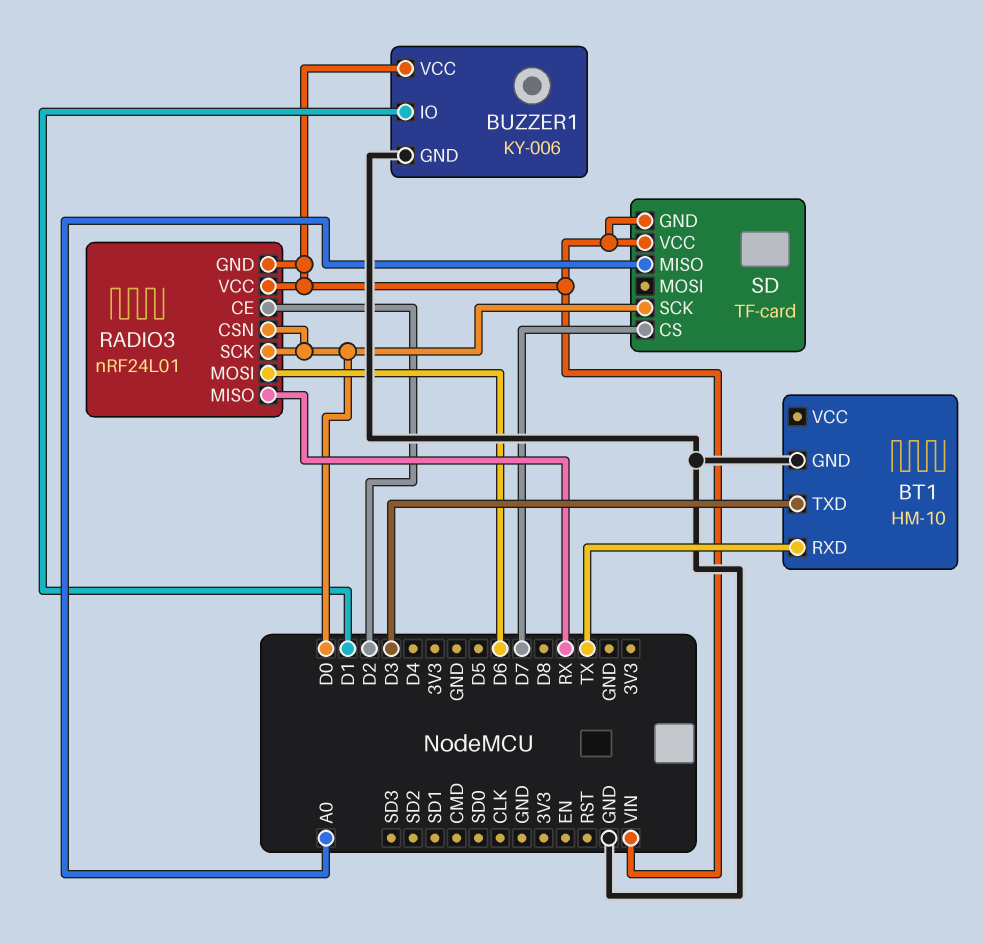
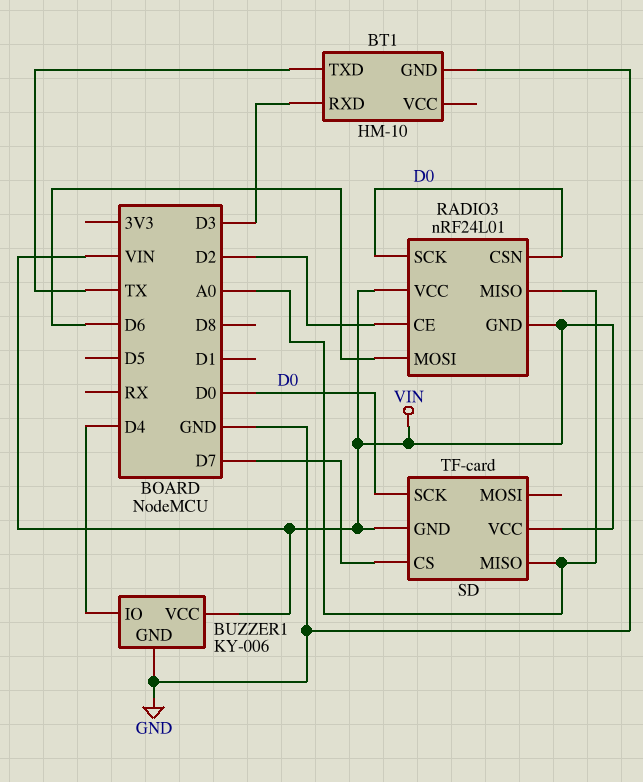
BT1 pin RXD: TX -> D3
BT1 pin TXD: D3 -> TX
BUZZER1 pin IO: D1 -> D4
RADIO3 pin MISO: RX -> A0

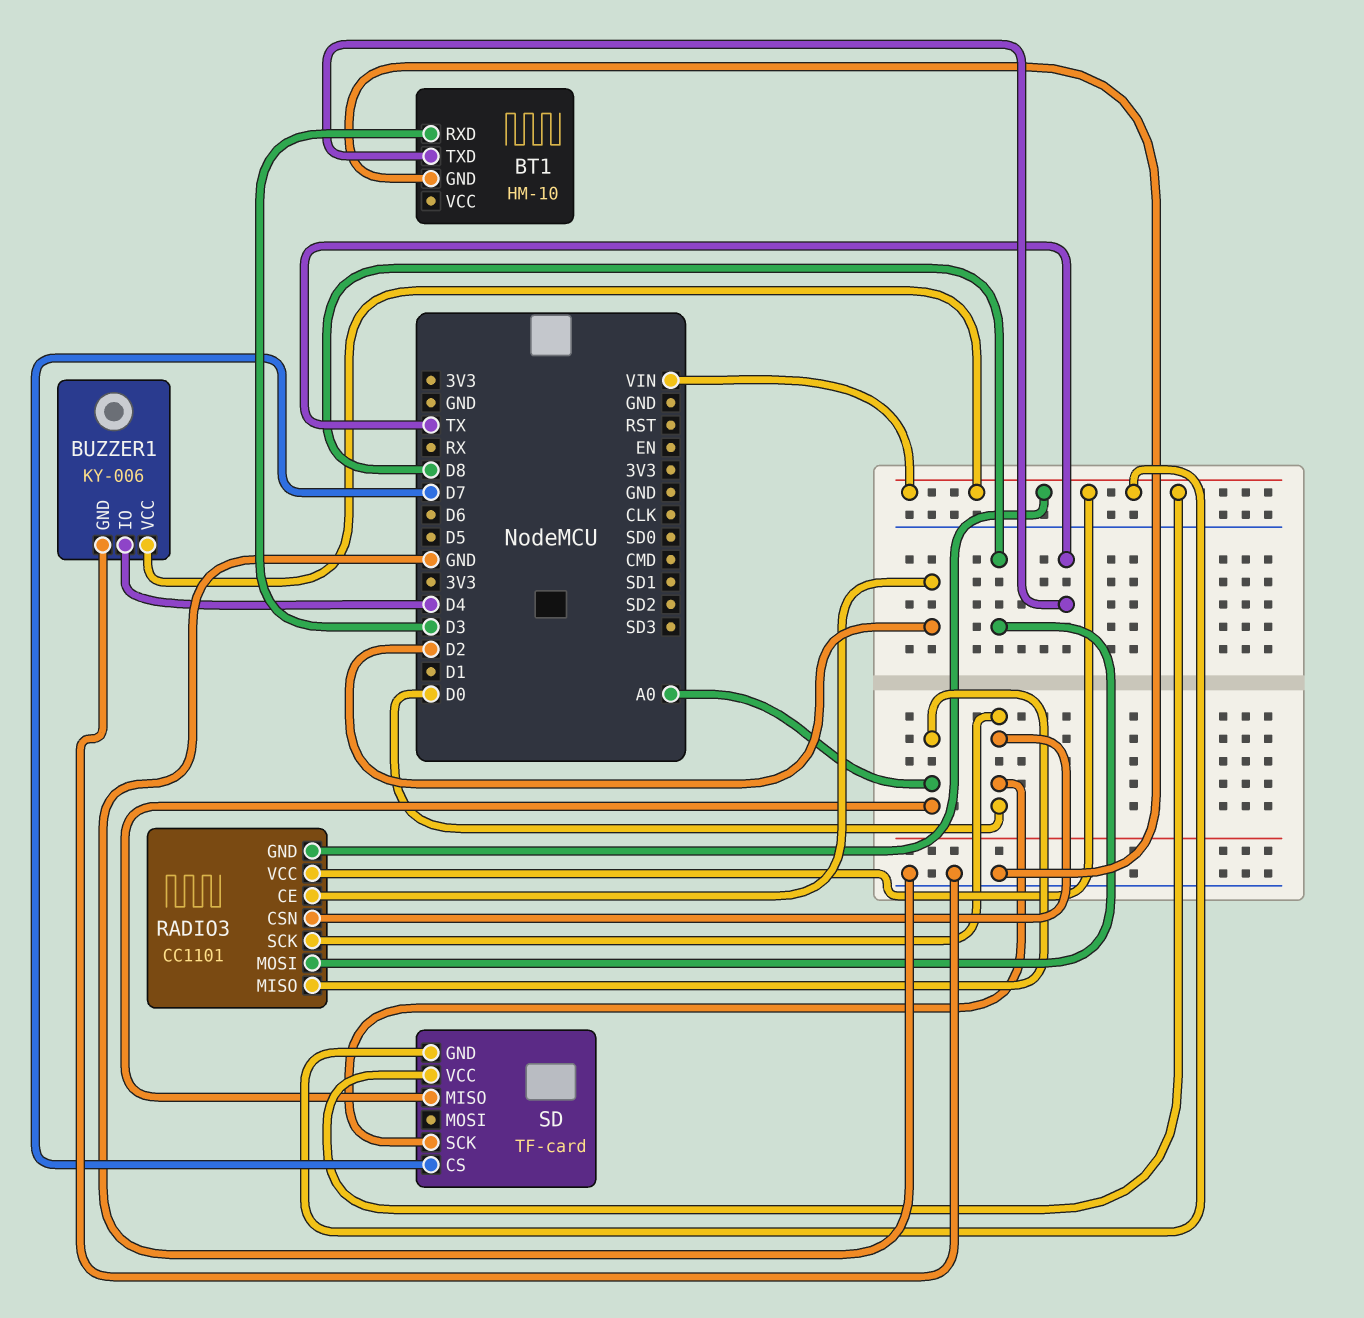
RADIO3: nRF24L01 -> CC1101
RADIO3 pin MOSI: D6 -> D8

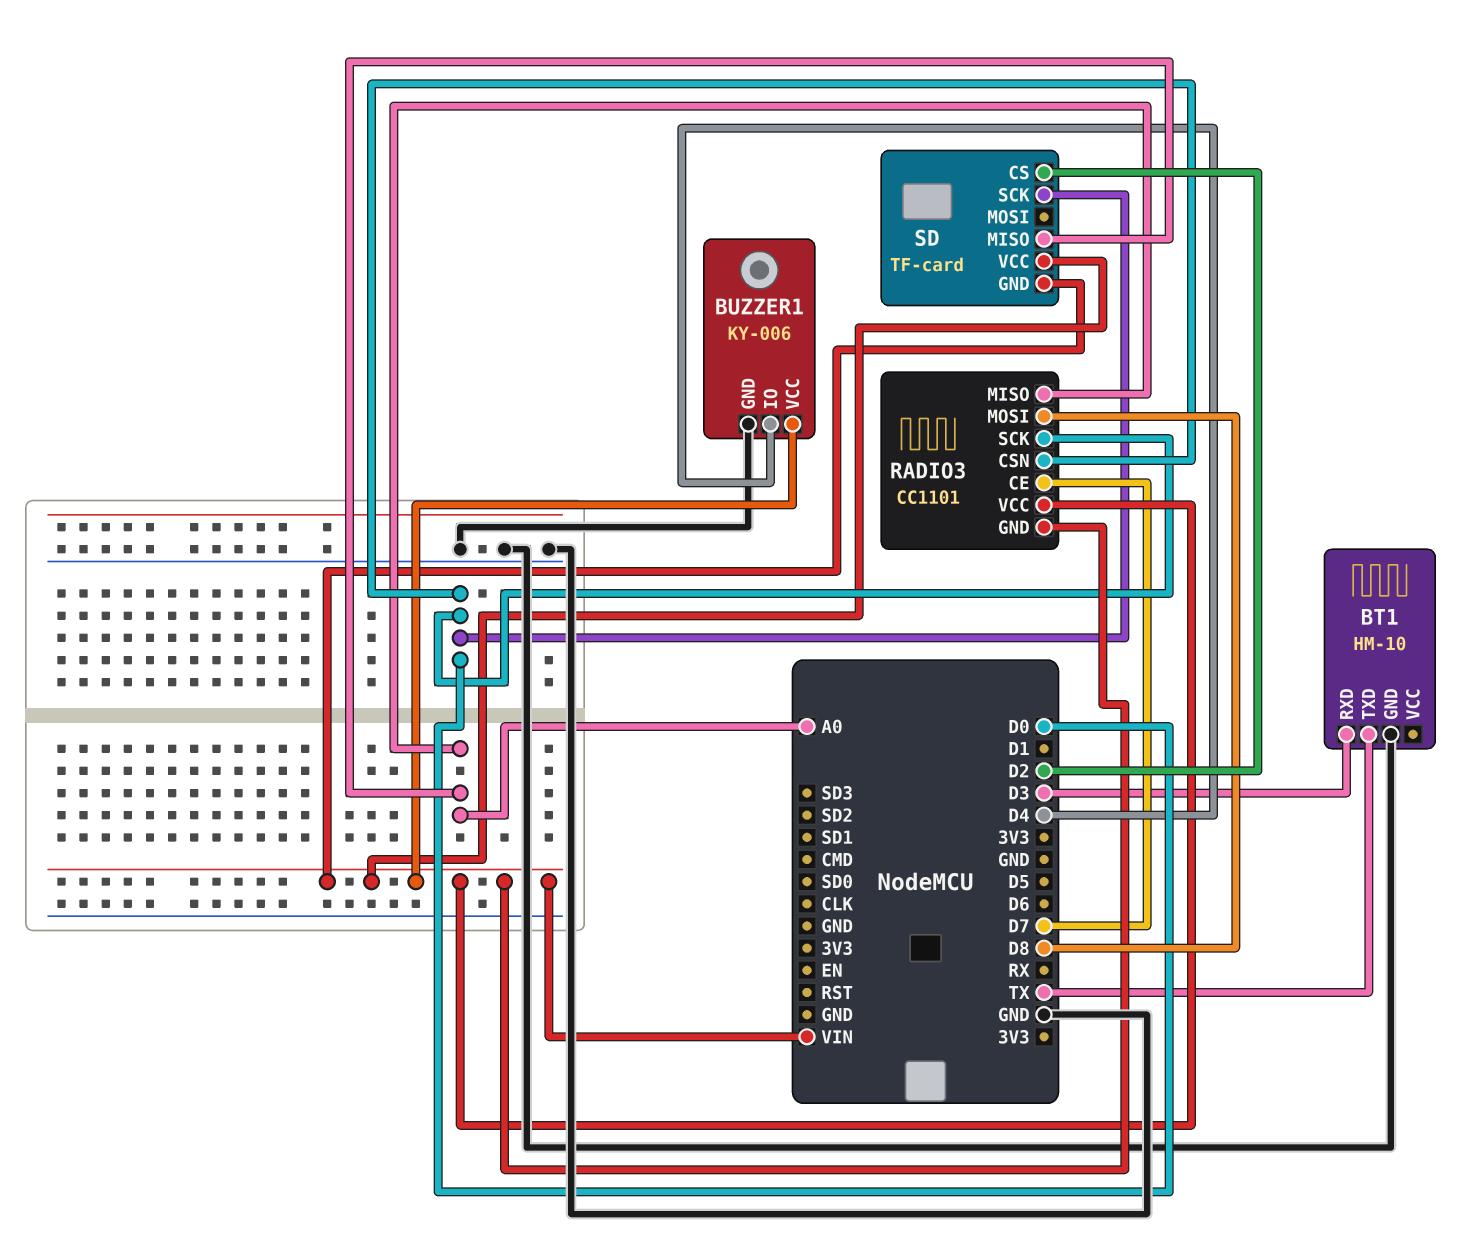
RADIO3 pin CE: D2 -> D7
SD pin CS: D7 -> D2

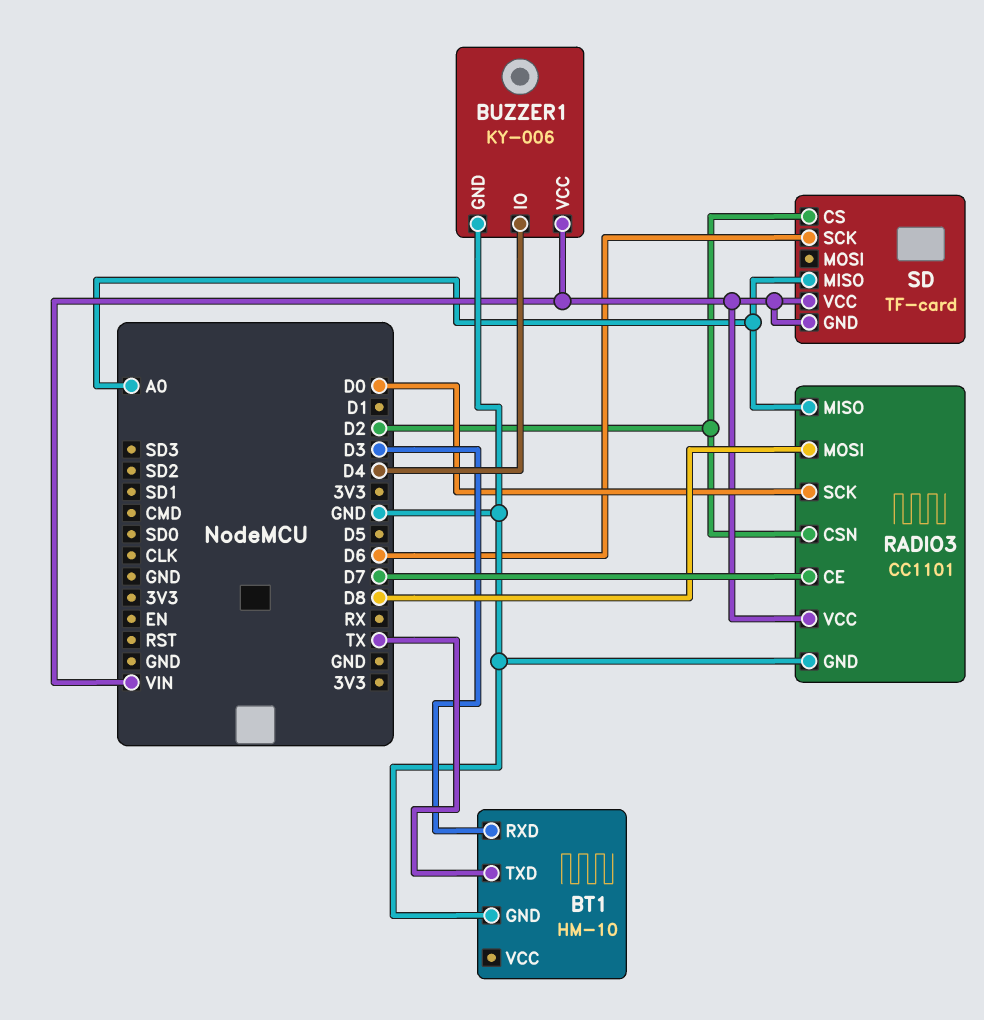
RADIO3 pin CSN: D0 -> D2
RADIO3 pin GND: VIN -> GND
SD pin SCK: D0 -> D6

